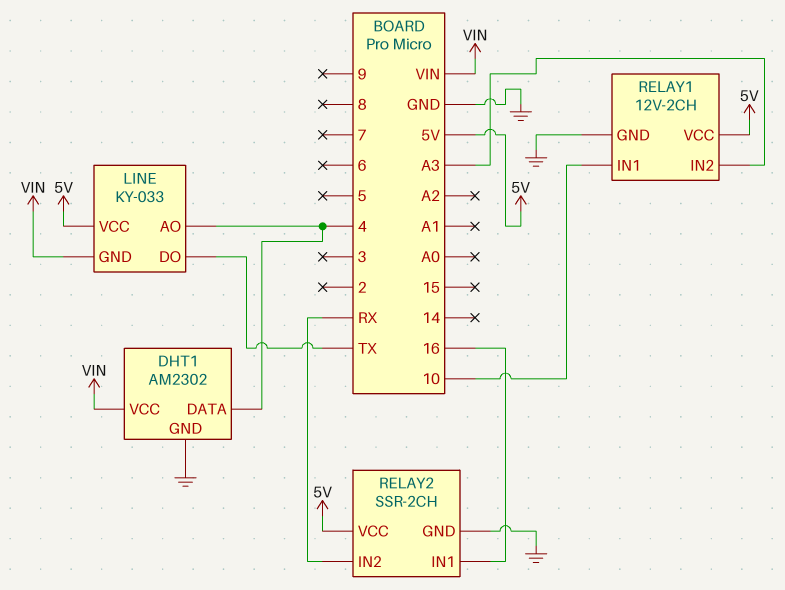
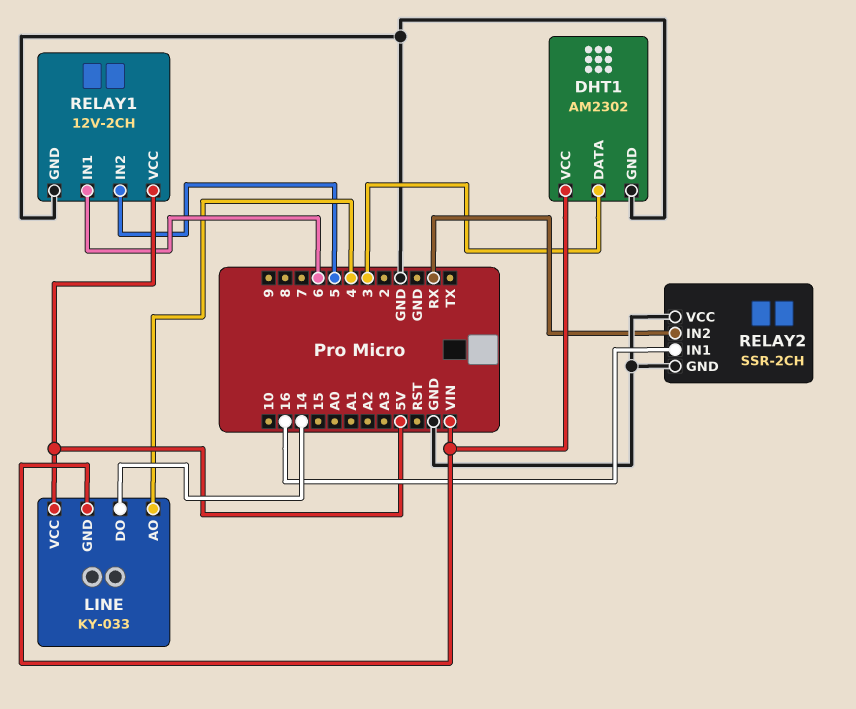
DHT1 pin DATA: 4 -> 3
LINE pin DO: TX -> 14
RELAY1 pin IN1: 10 -> 6
RELAY1 pin IN2: A3 -> 5
RELAY2 pin VCC: 5V -> GND

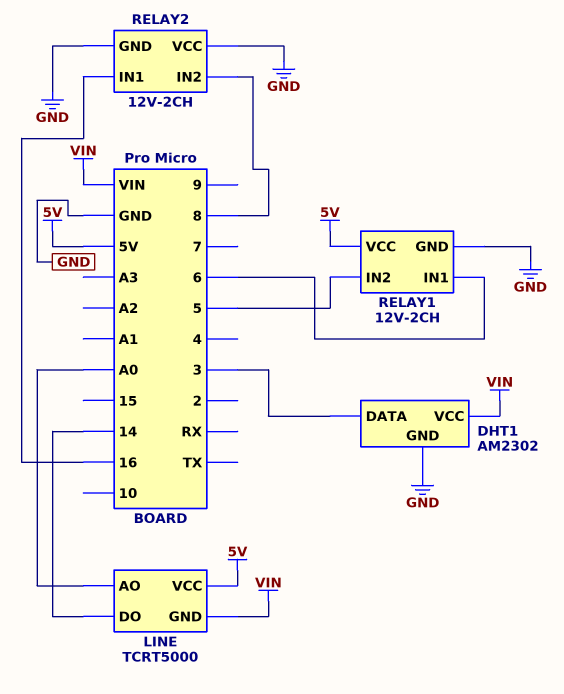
LINE: KY-033 -> TCRT5000
LINE pin AO: 4 -> A0
RELAY2: SSR-2CH -> 12V-2CH
RELAY2 pin IN2: RX -> 8

